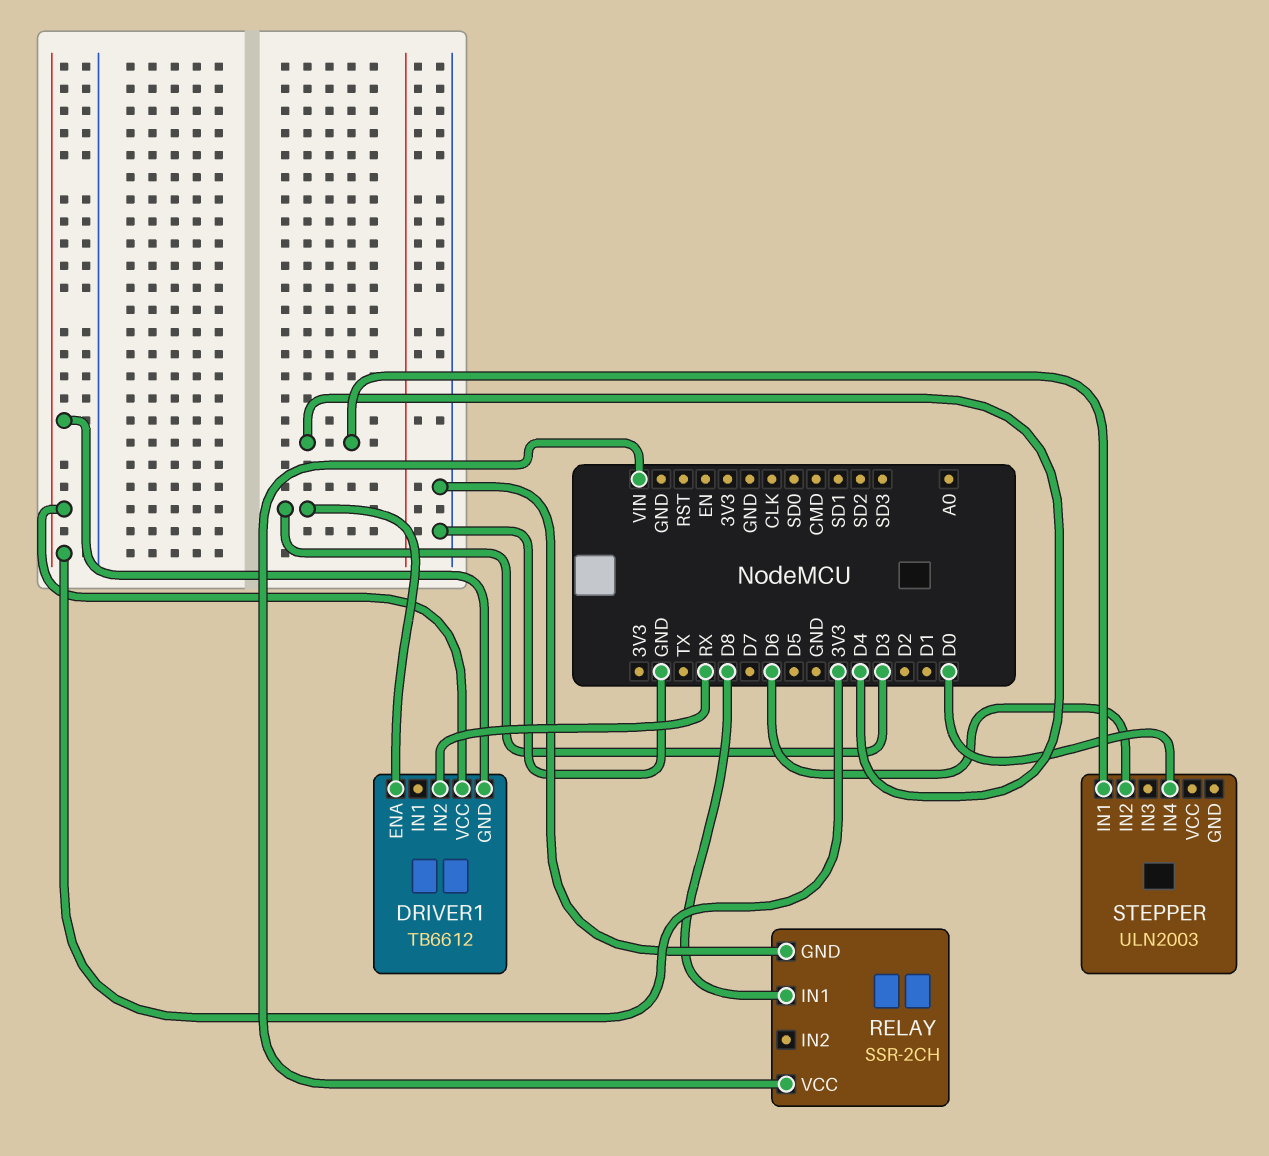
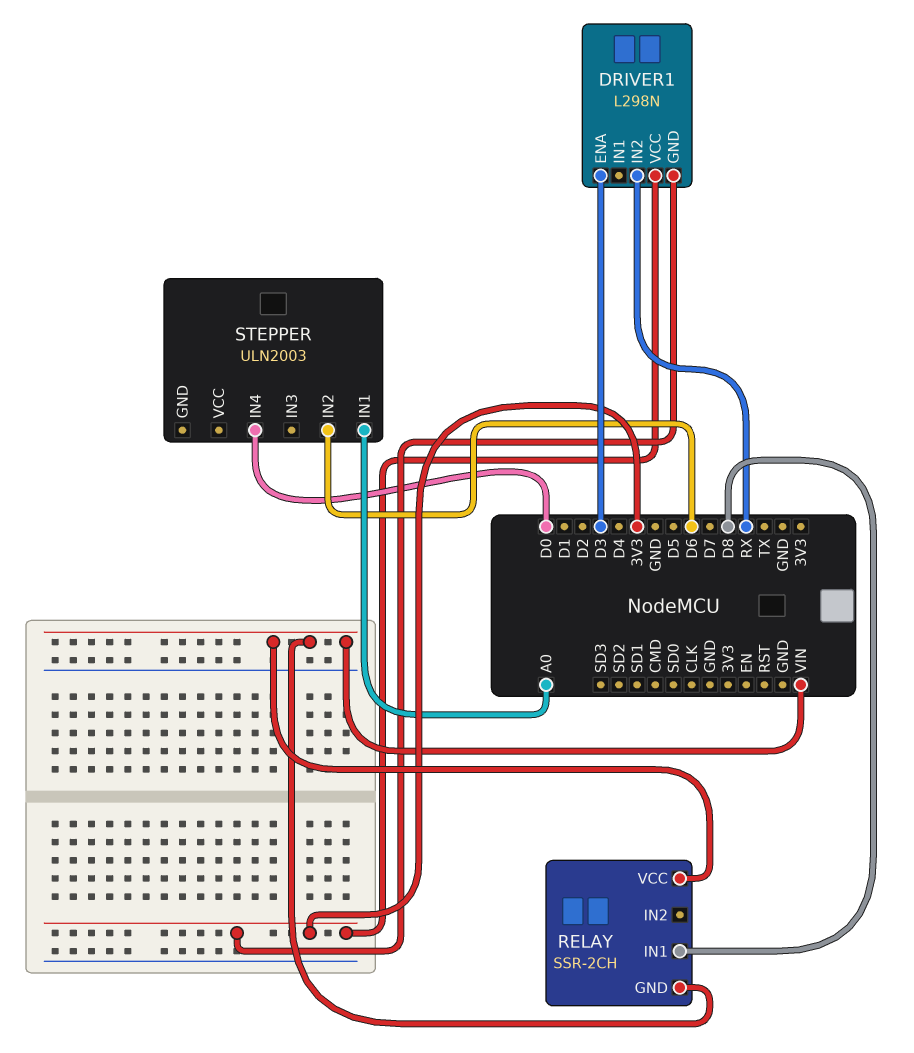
DRIVER1: TB6612 -> L298N
RELAY pin GND: GND -> VIN
STEPPER pin IN1: D4 -> A0

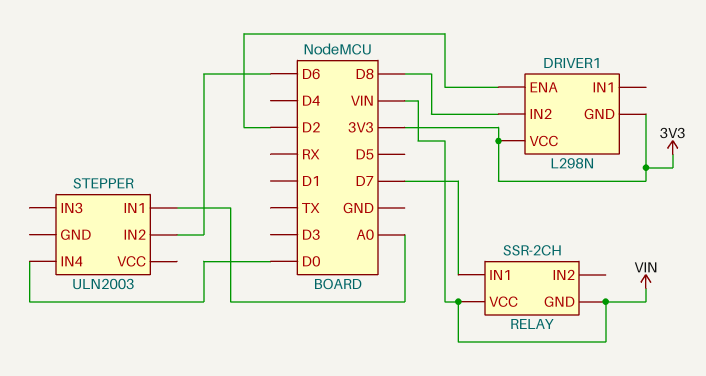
DRIVER1 pin ENA: D3 -> D2
DRIVER1 pin IN2: RX -> D8
RELAY pin IN1: D8 -> D7

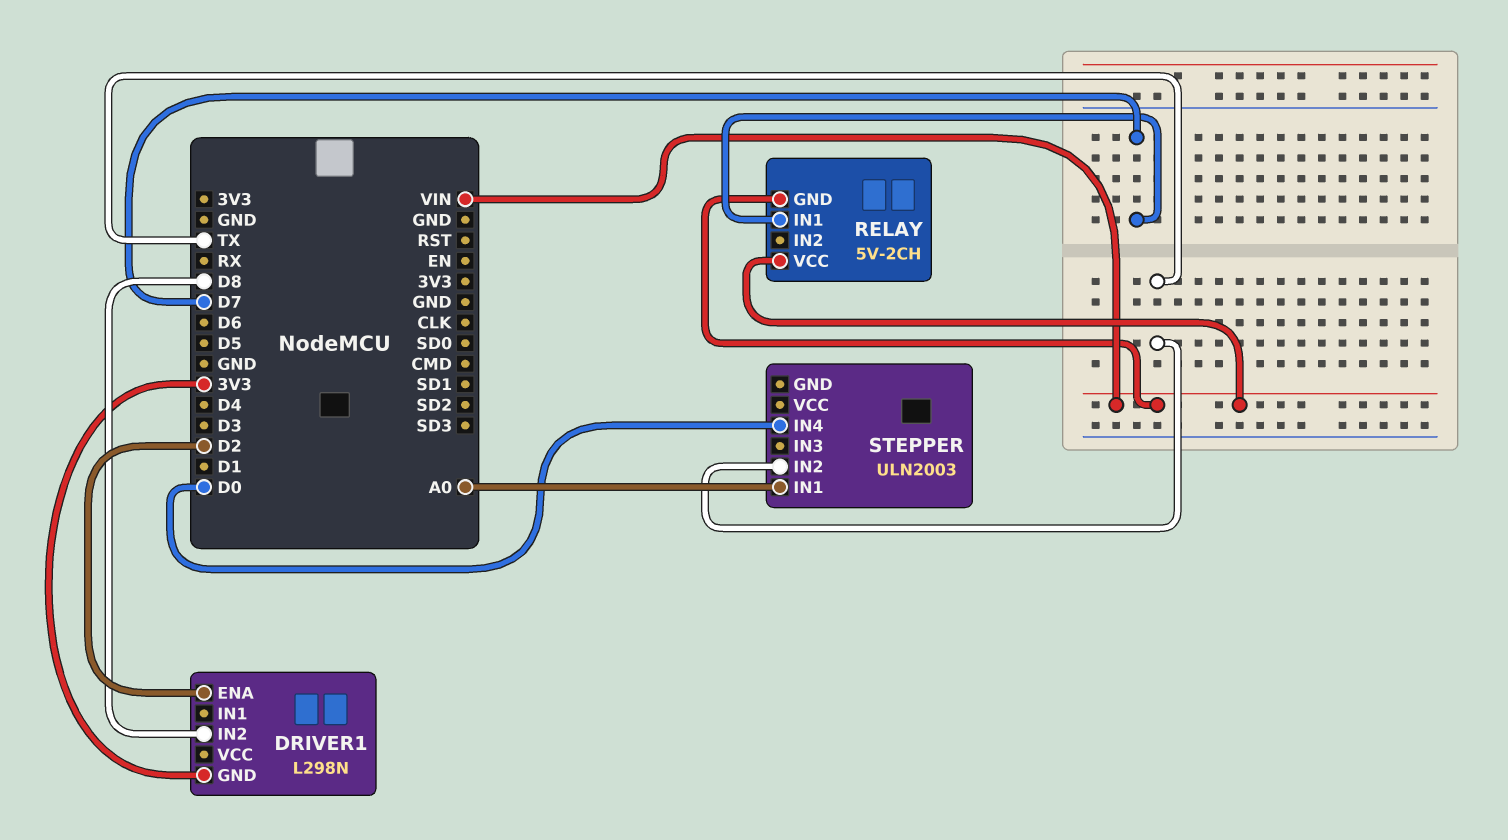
DRIVER1 pin VCC: 3V3 -> none
RELAY: SSR-2CH -> 5V-2CH
STEPPER pin IN2: D6 -> TX

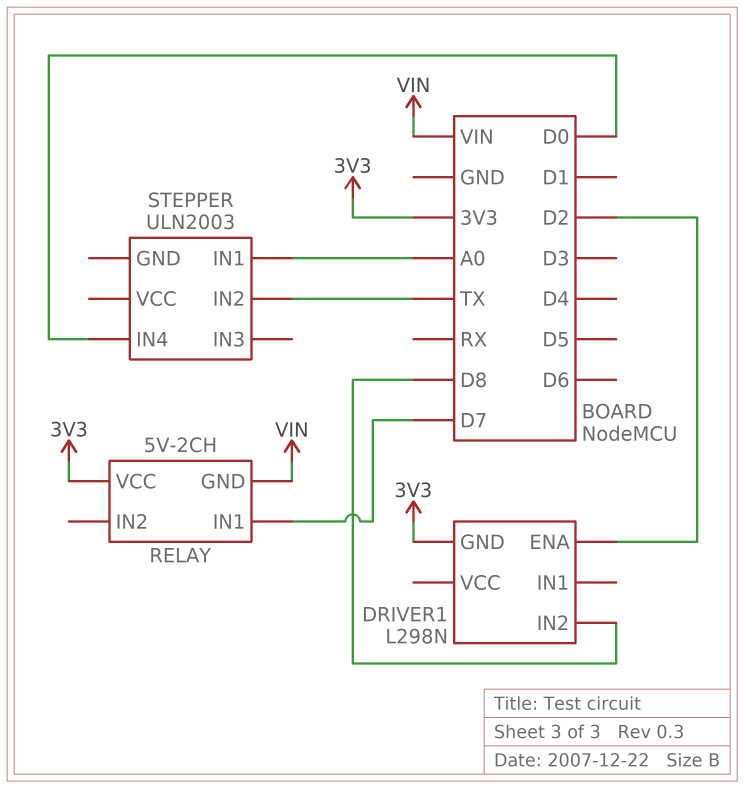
RELAY pin VCC: VIN -> 3V3

